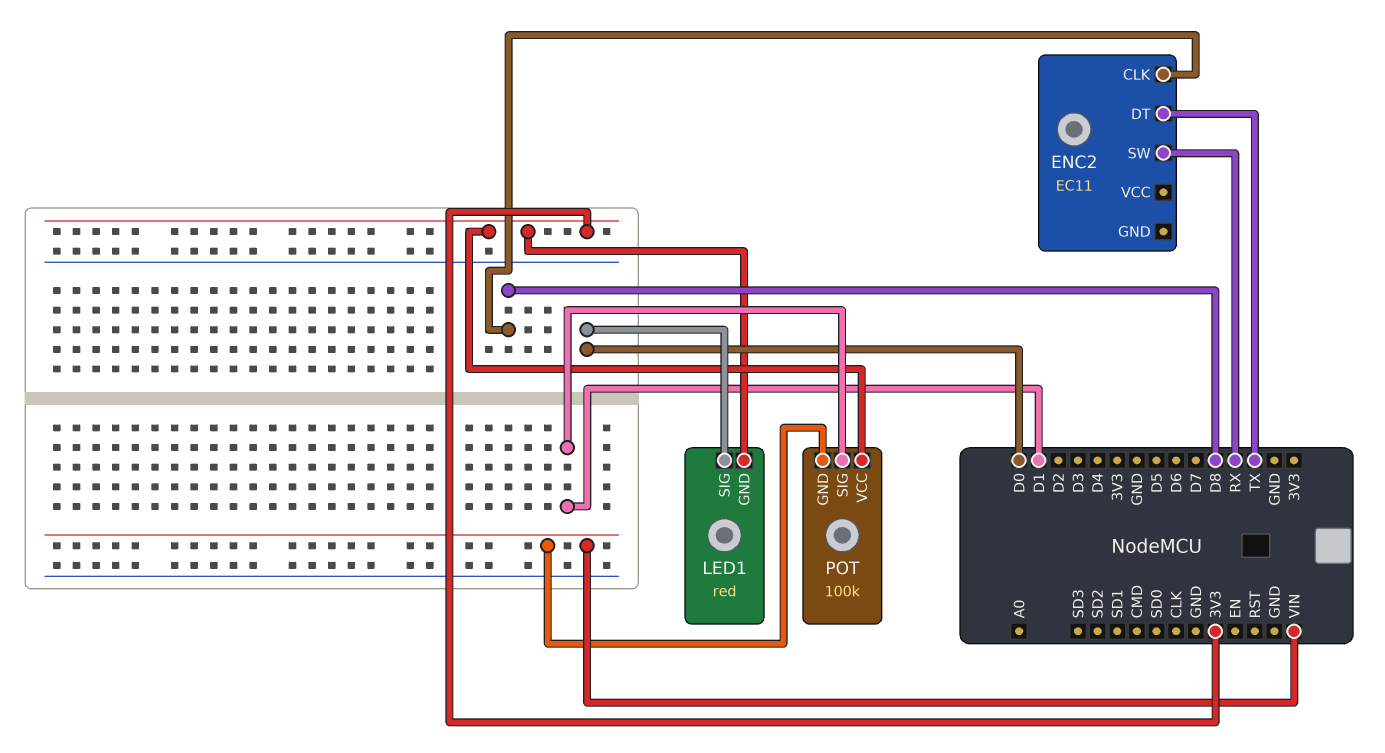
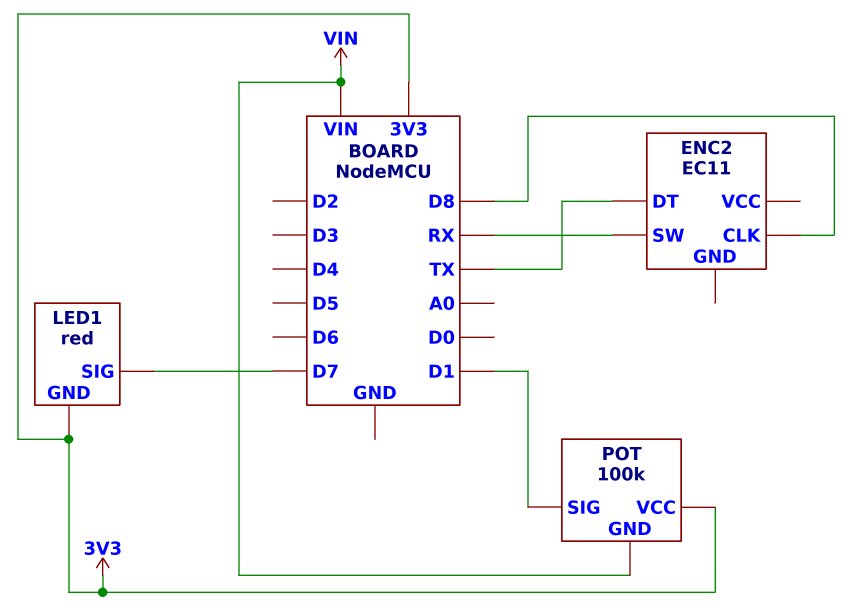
LED1 pin SIG: D0 -> D7

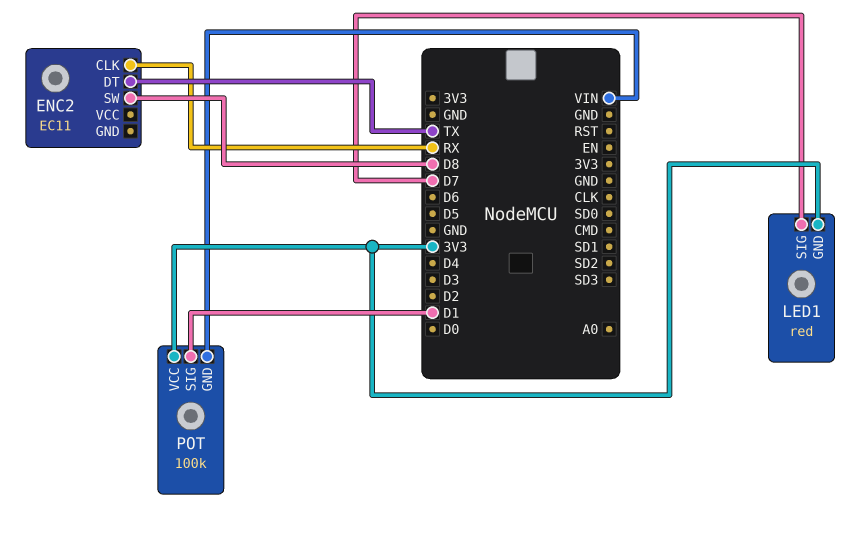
ENC2 pin CLK: D8 -> RX
ENC2 pin SW: RX -> D8

